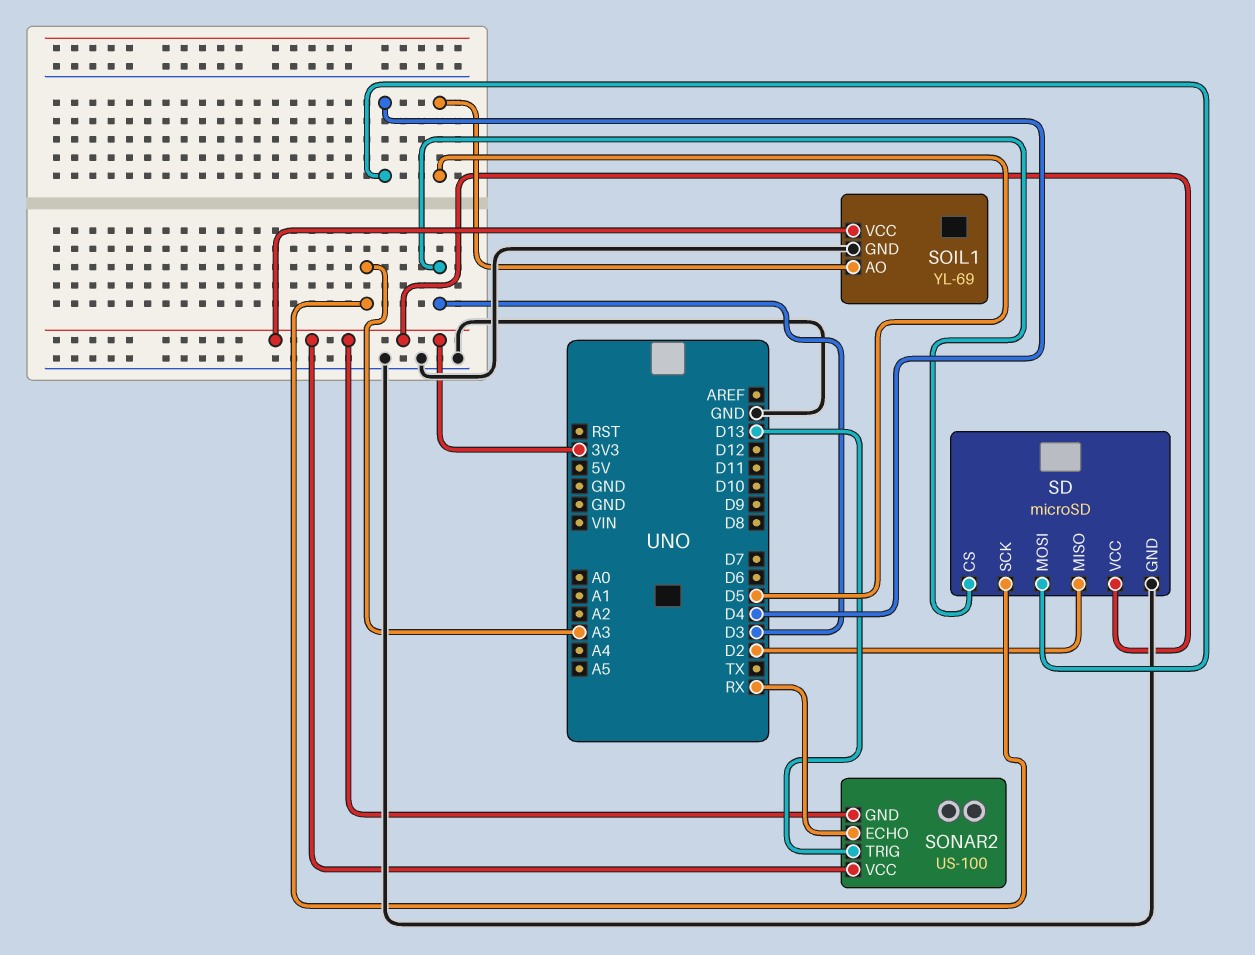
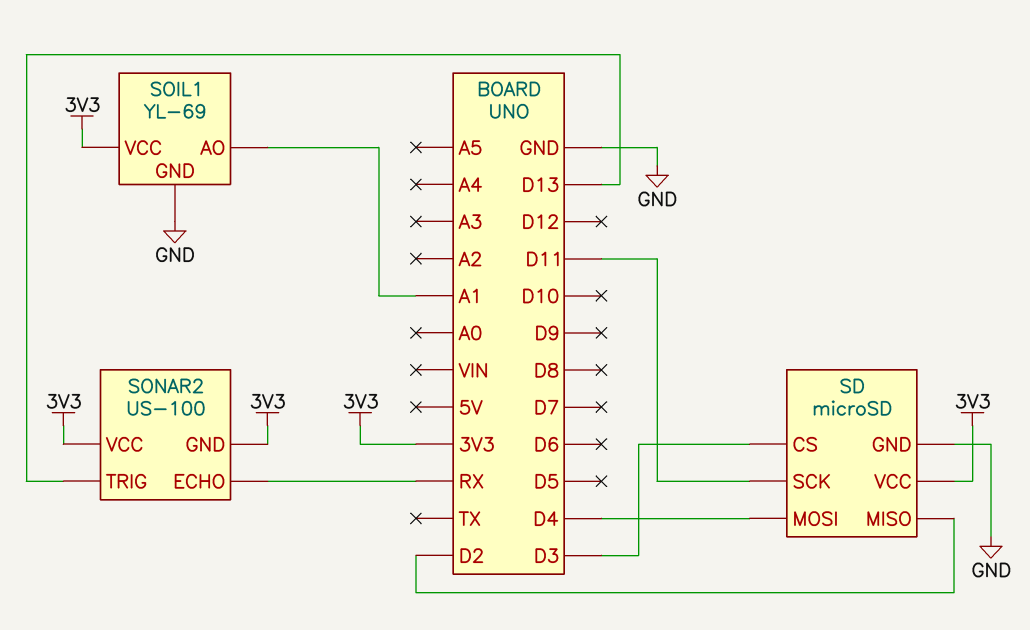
SD pin SCK: A3 -> D11
SOIL1 pin AO: D5 -> A1

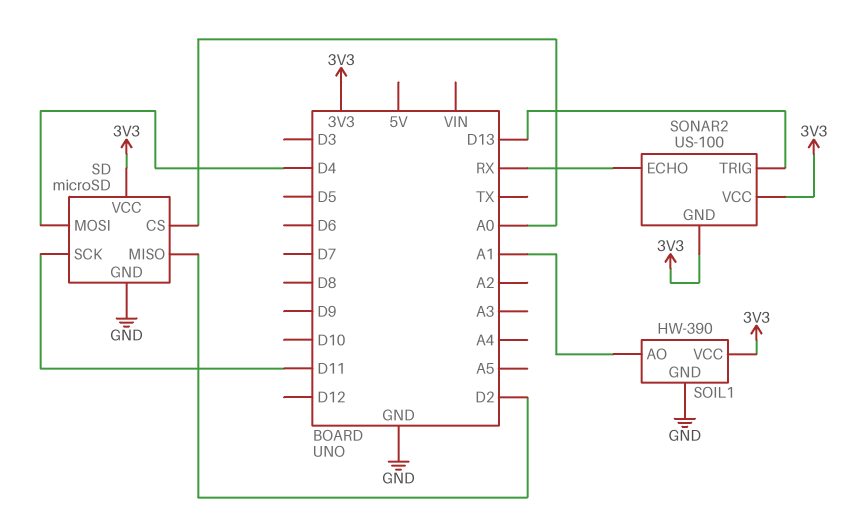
SD pin CS: D3 -> A0
SOIL1: YL-69 -> HW-390

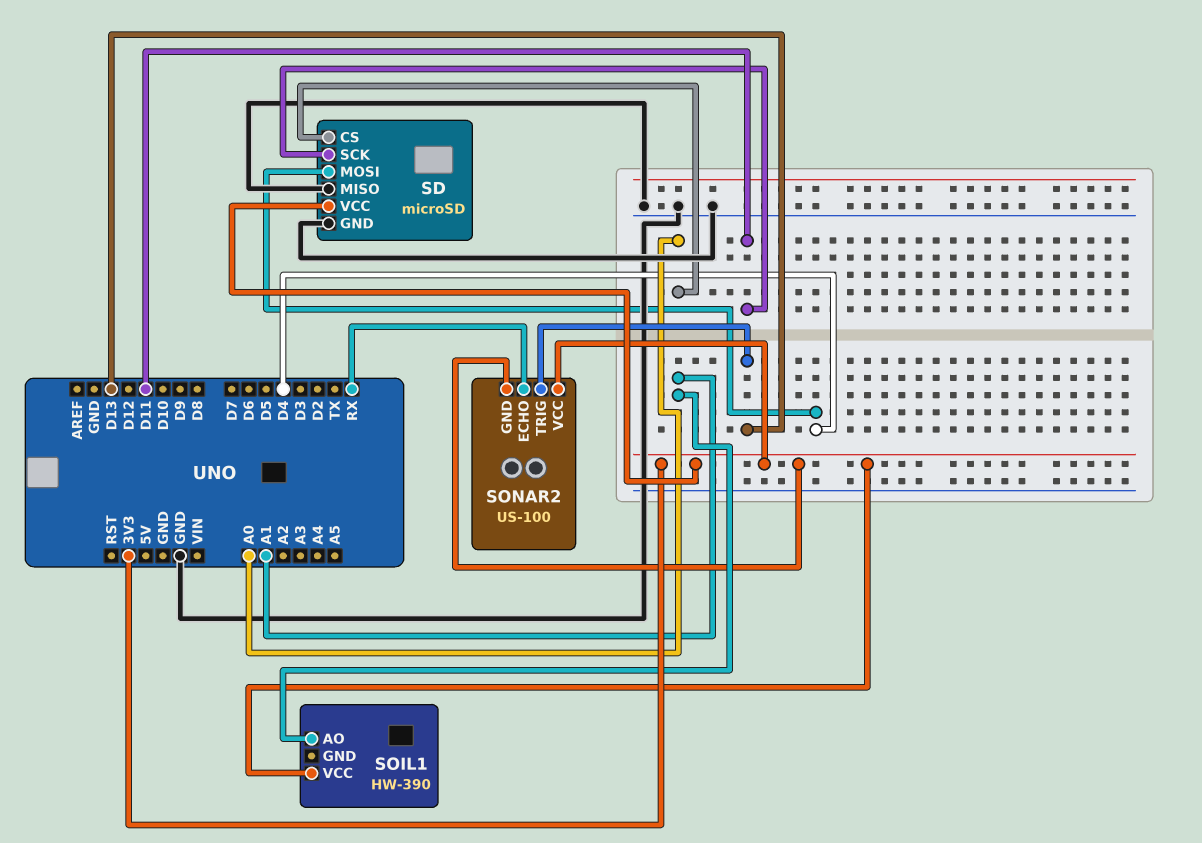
SD pin MISO: D2 -> GND
SOIL1 pin GND: GND -> none

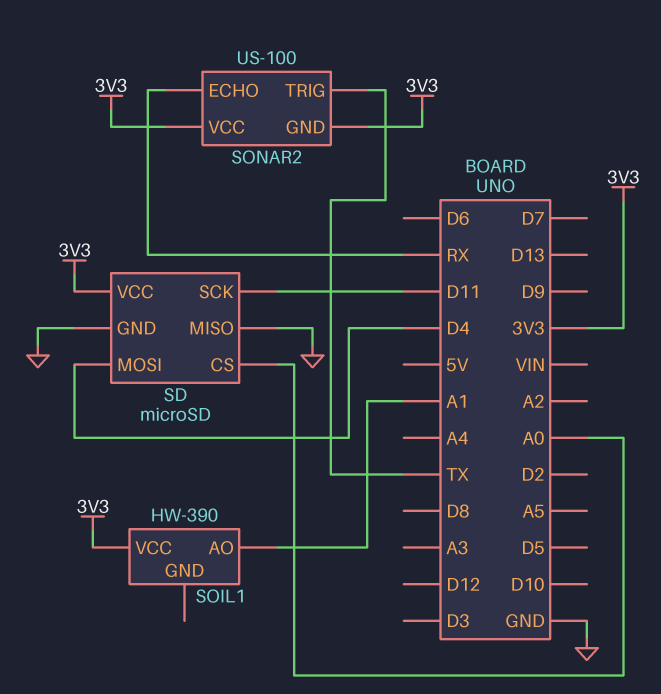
SONAR2 pin TRIG: D13 -> TX

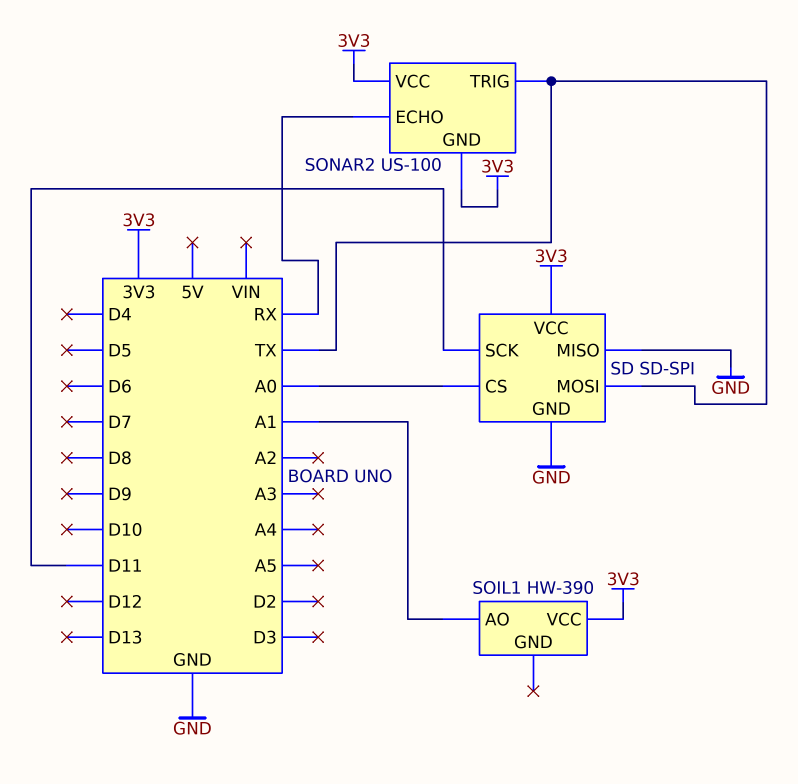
SD: microSD -> SD-SPI
SD pin MOSI: D4 -> TX

